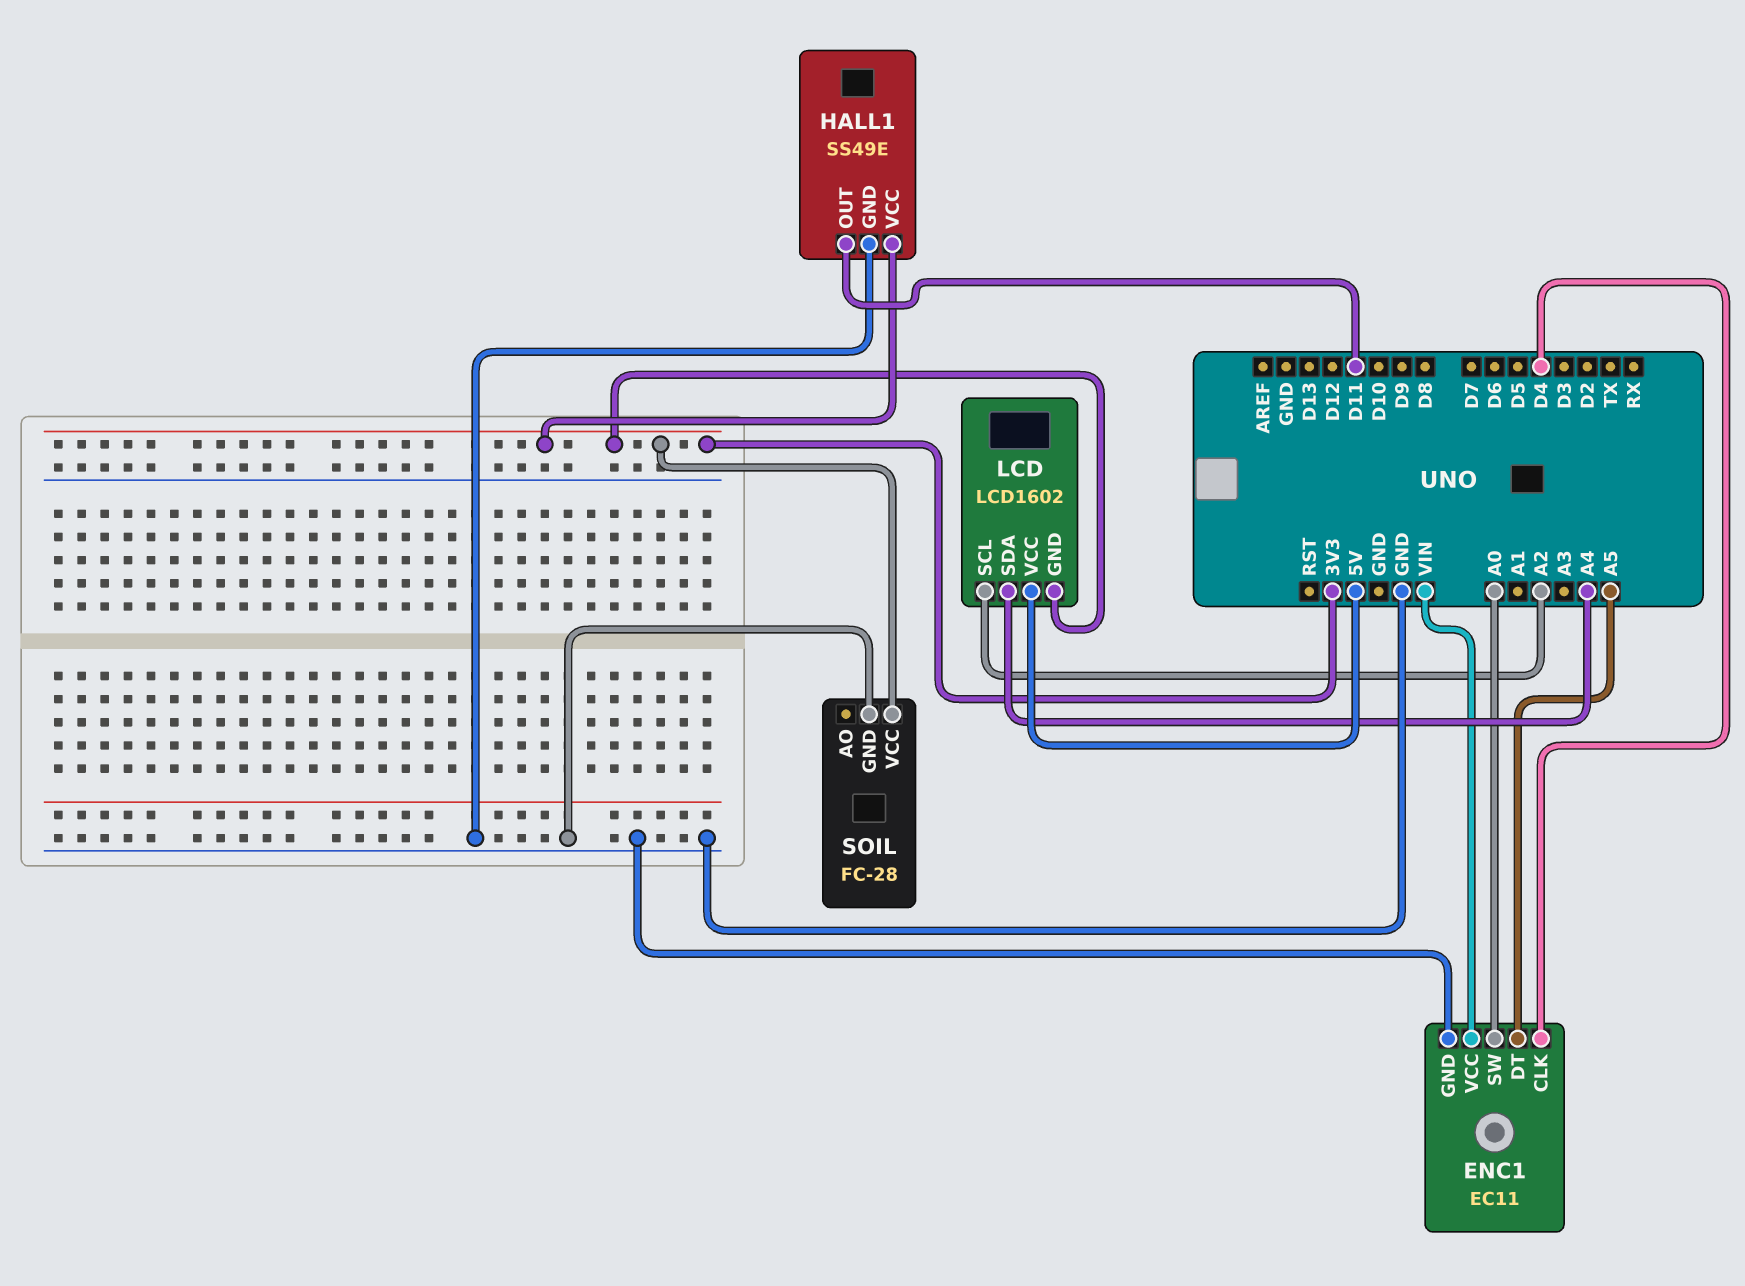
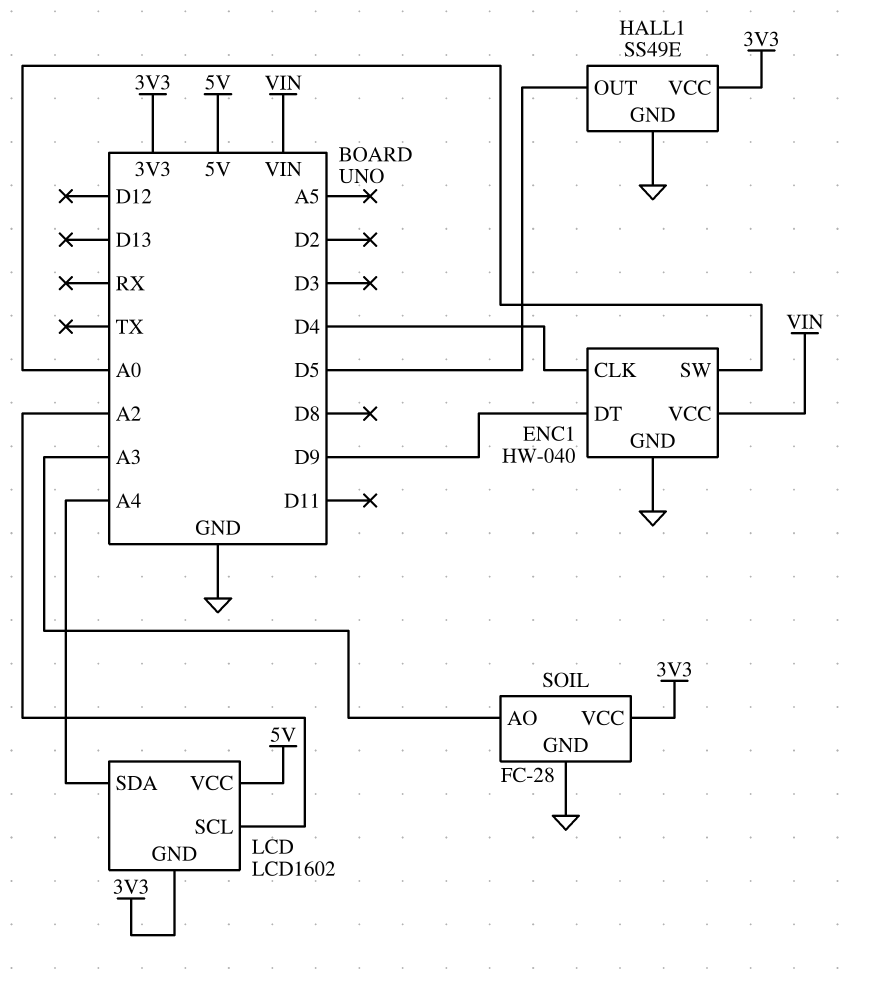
ENC1: EC11 -> HW-040
ENC1 pin DT: A5 -> D9
HALL1 pin OUT: D11 -> D5
SOIL pin AO: none -> A3

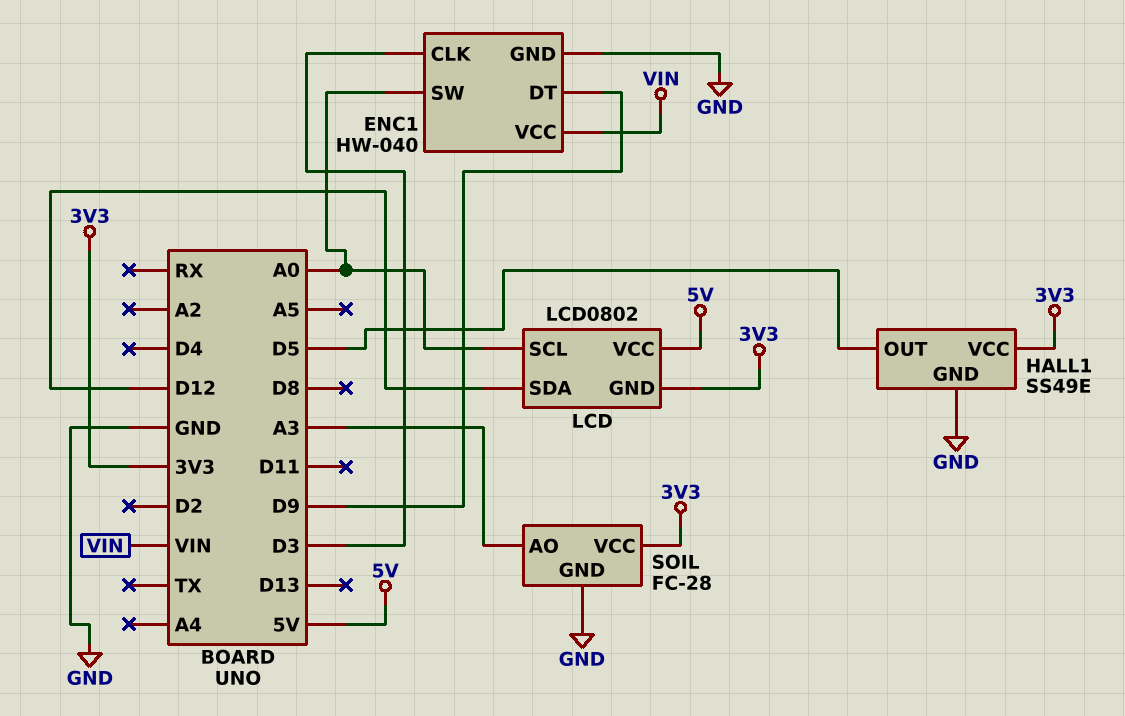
ENC1 pin CLK: D4 -> D3
LCD: LCD1602 -> LCD0802
LCD pin SCL: A2 -> A0
LCD pin SDA: A4 -> D12

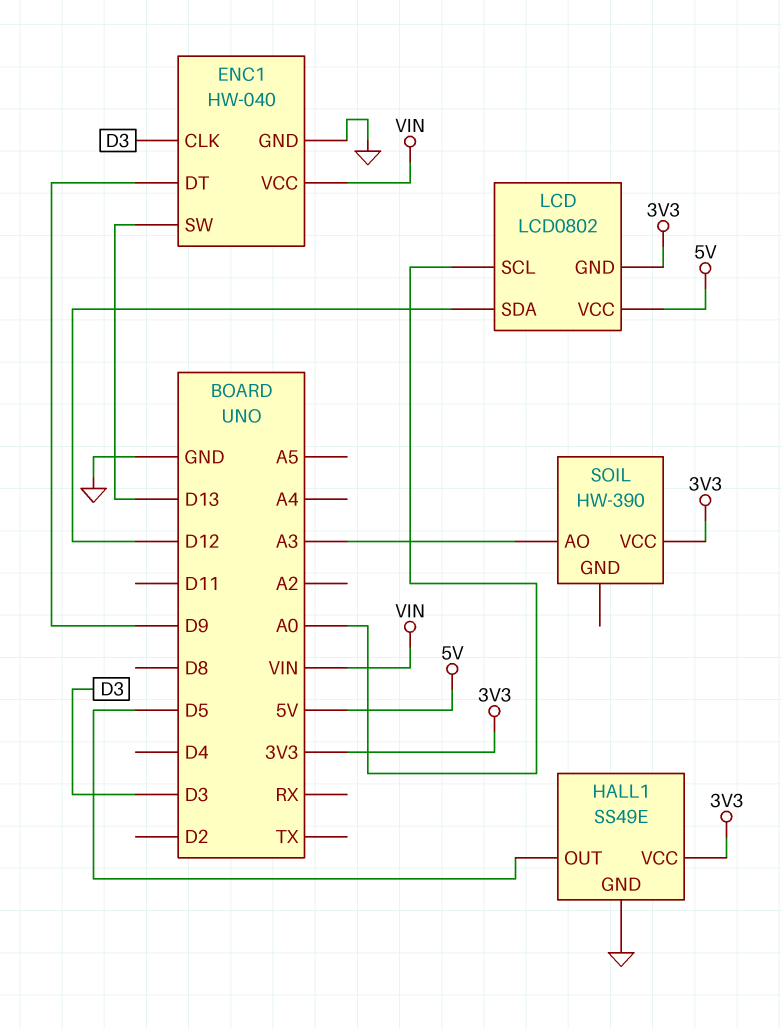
ENC1 pin SW: A0 -> D13
SOIL: FC-28 -> HW-390
SOIL pin GND: GND -> none

